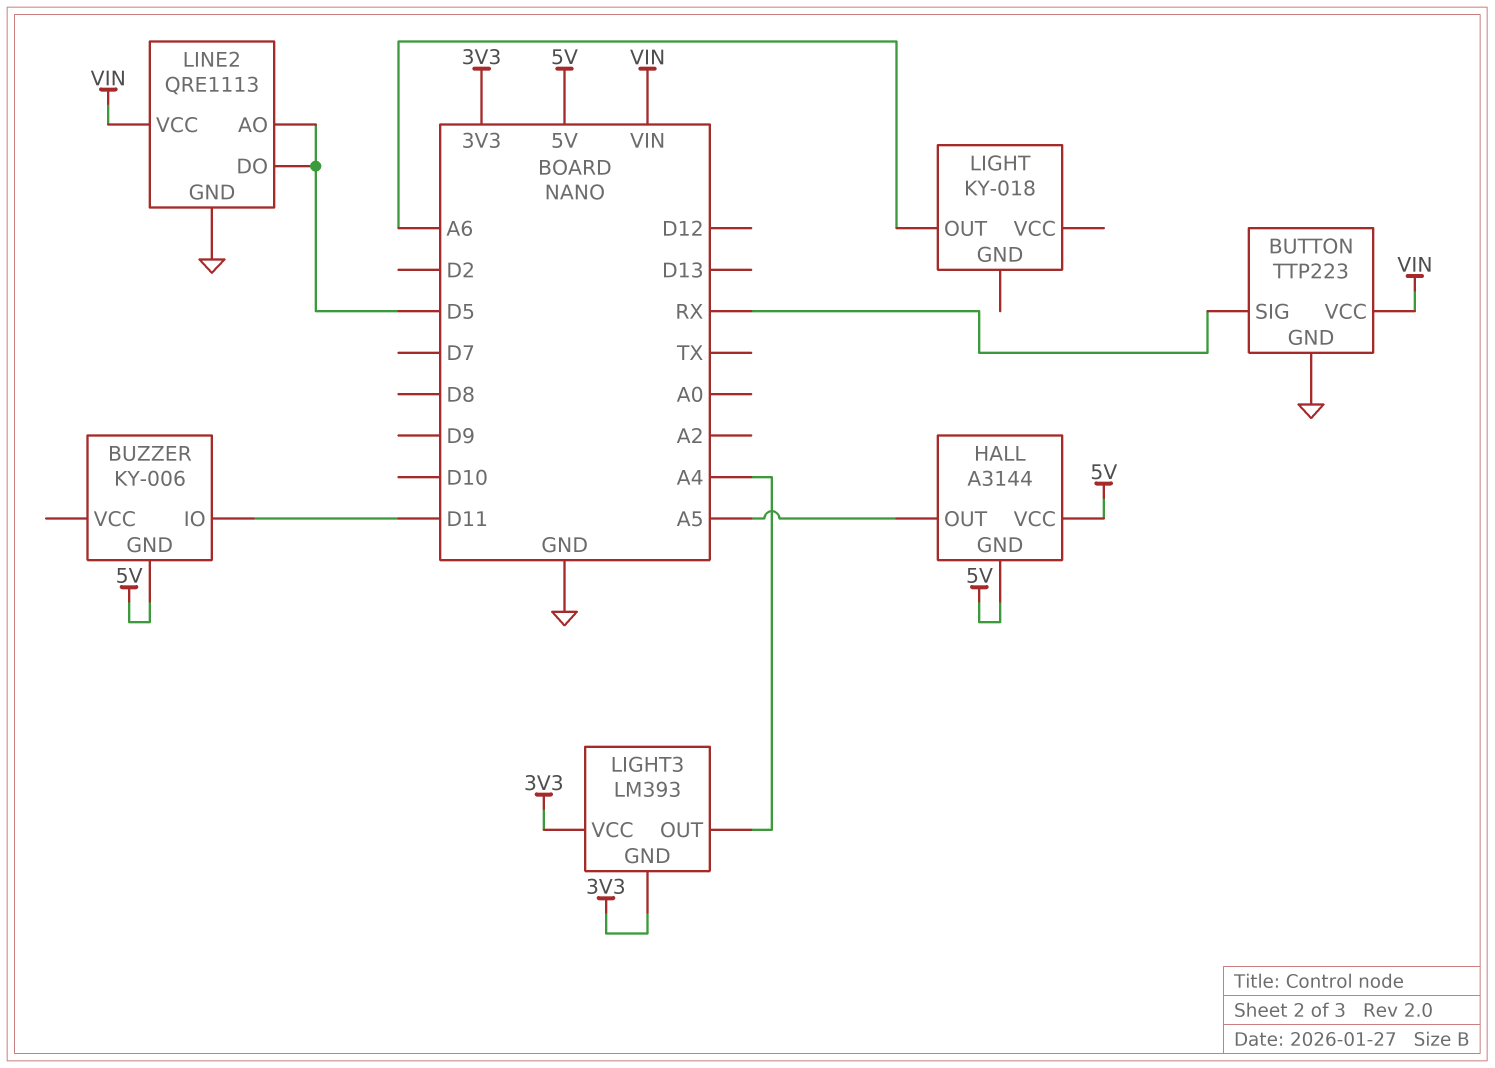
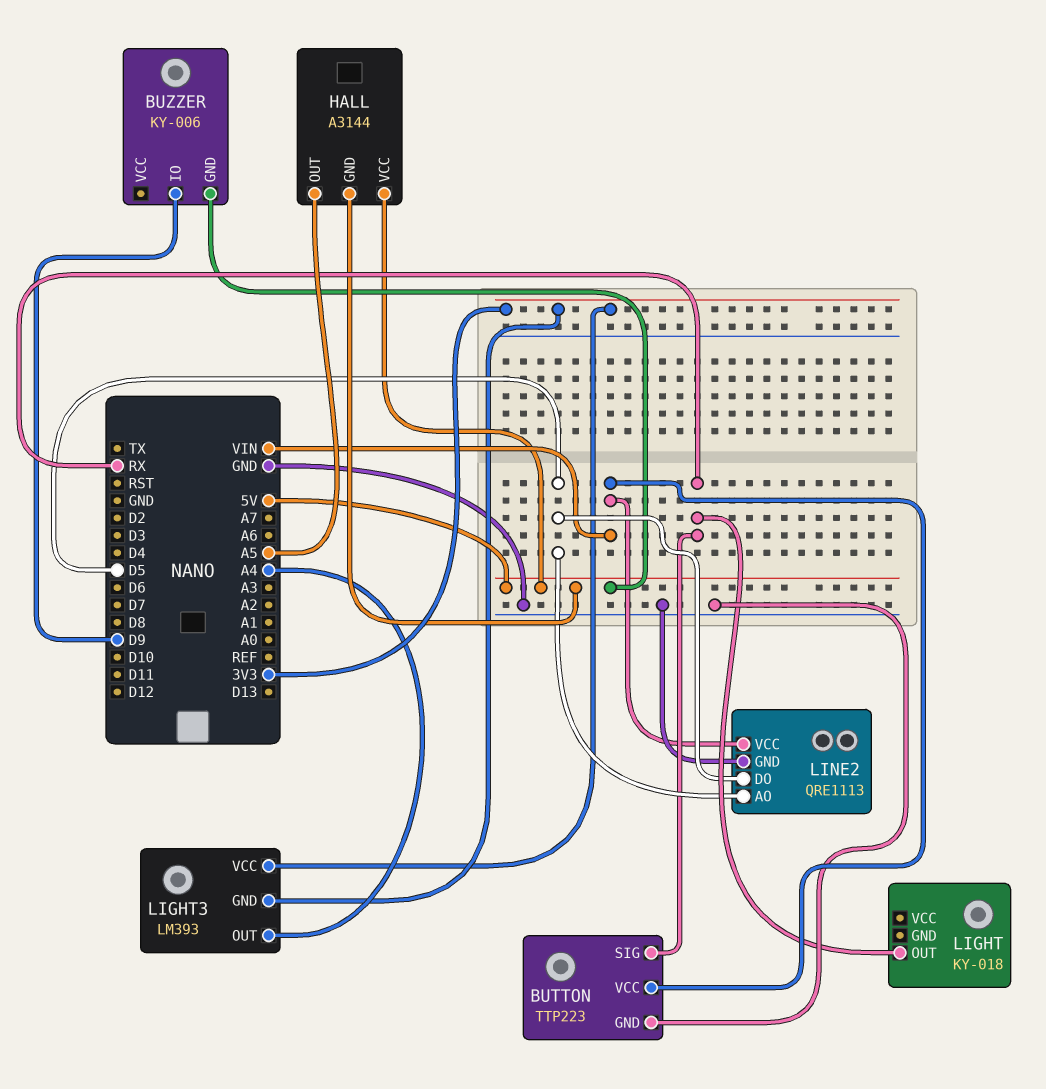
BUZZER pin IO: D11 -> D9
LIGHT pin OUT: A6 -> RX

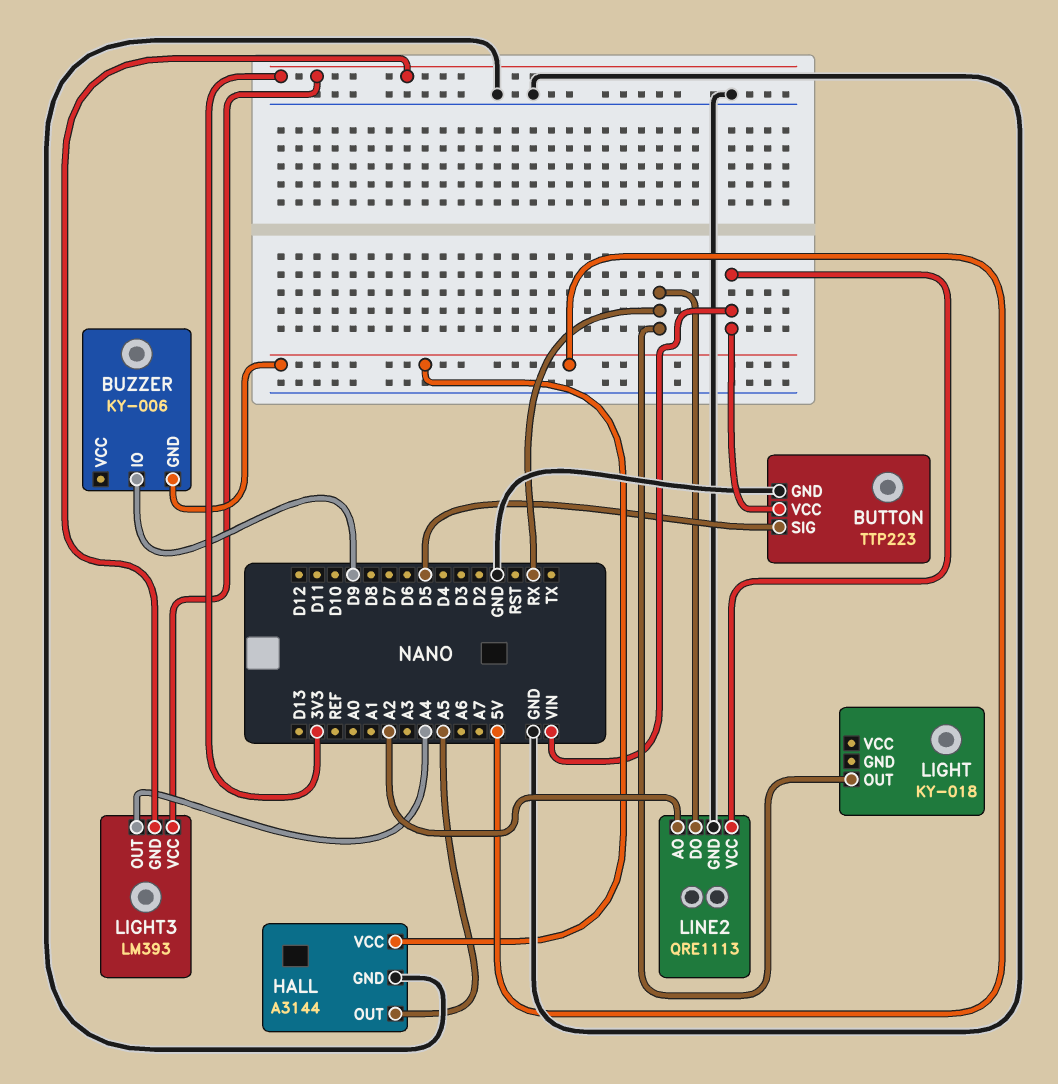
BUTTON pin SIG: RX -> D5
HALL pin GND: 5V -> GND
LINE2 pin AO: D5 -> A2
LINE2 pin DO: D5 -> RX

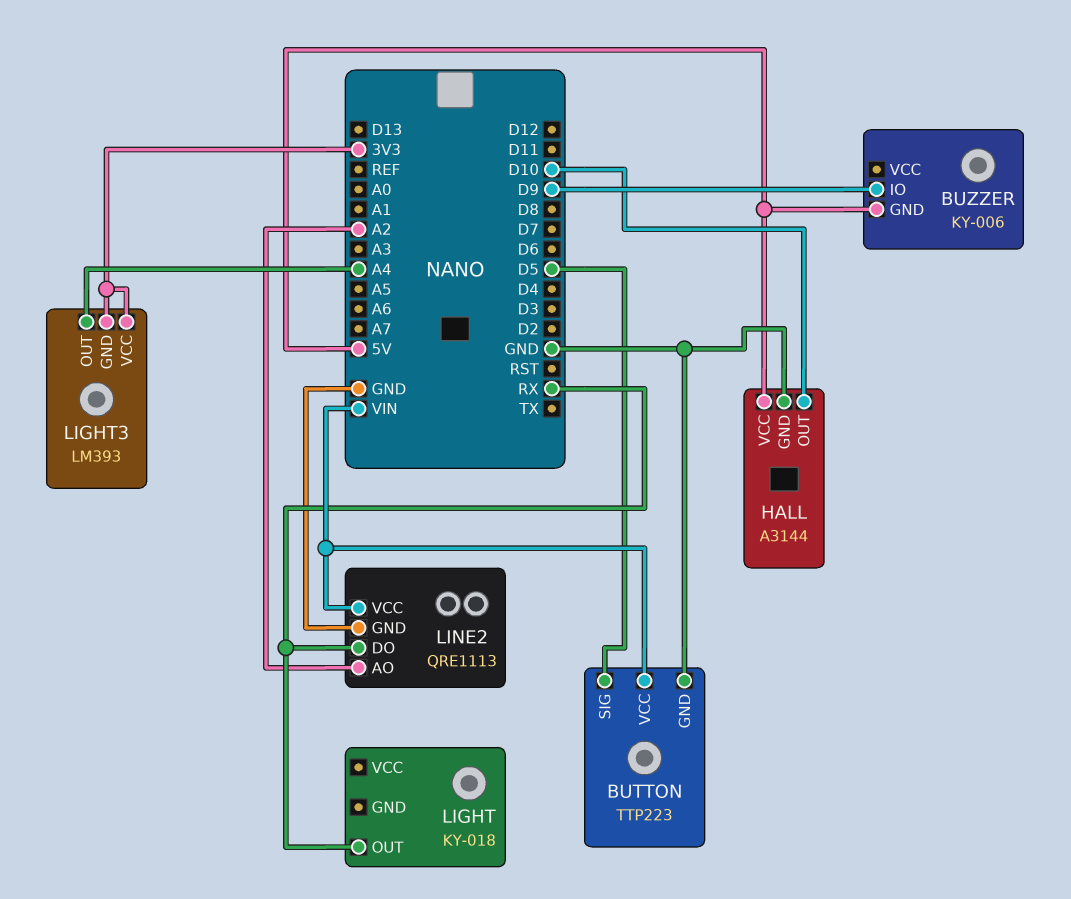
HALL pin OUT: A5 -> D10

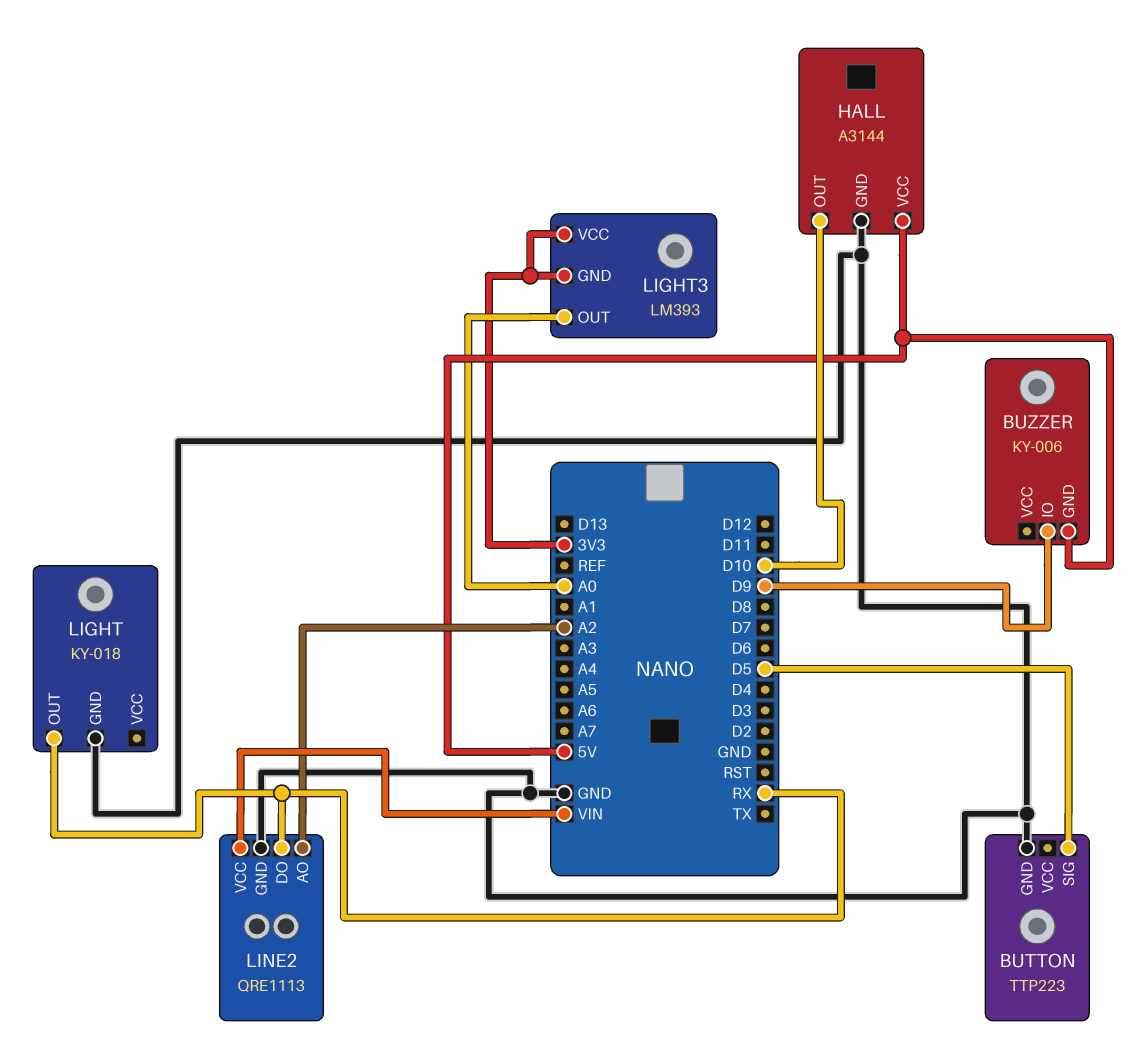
BUTTON pin VCC: VIN -> none
LIGHT pin GND: none -> GND
LIGHT3 pin OUT: A4 -> A0

